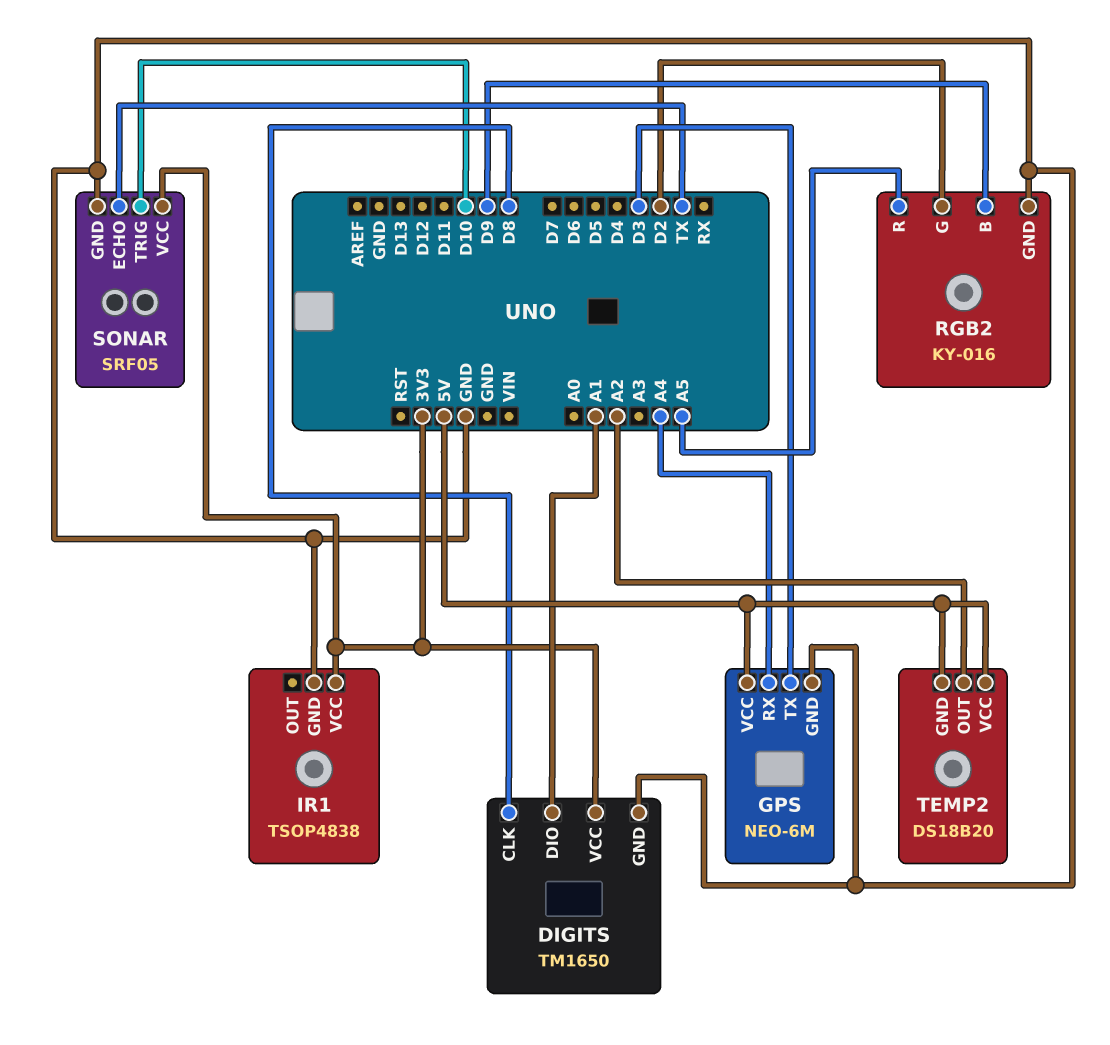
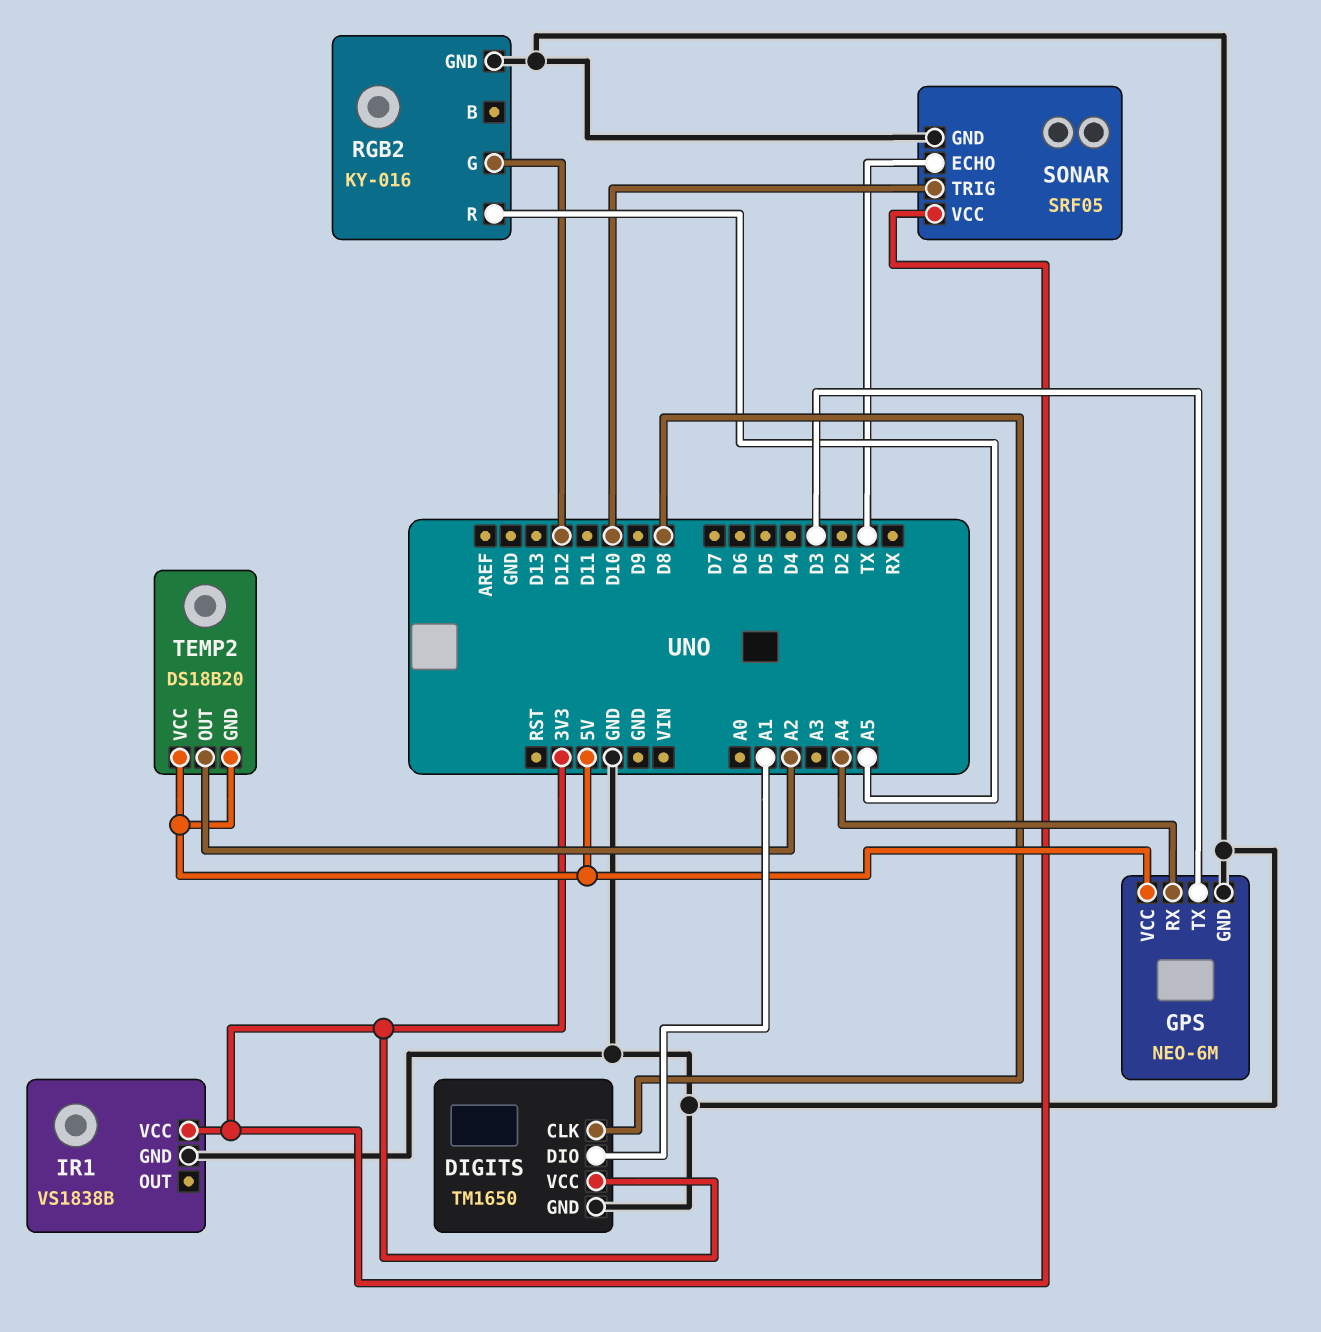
IR1: TSOP4838 -> VS1838B
RGB2 pin B: D9 -> none
RGB2 pin G: D2 -> D12

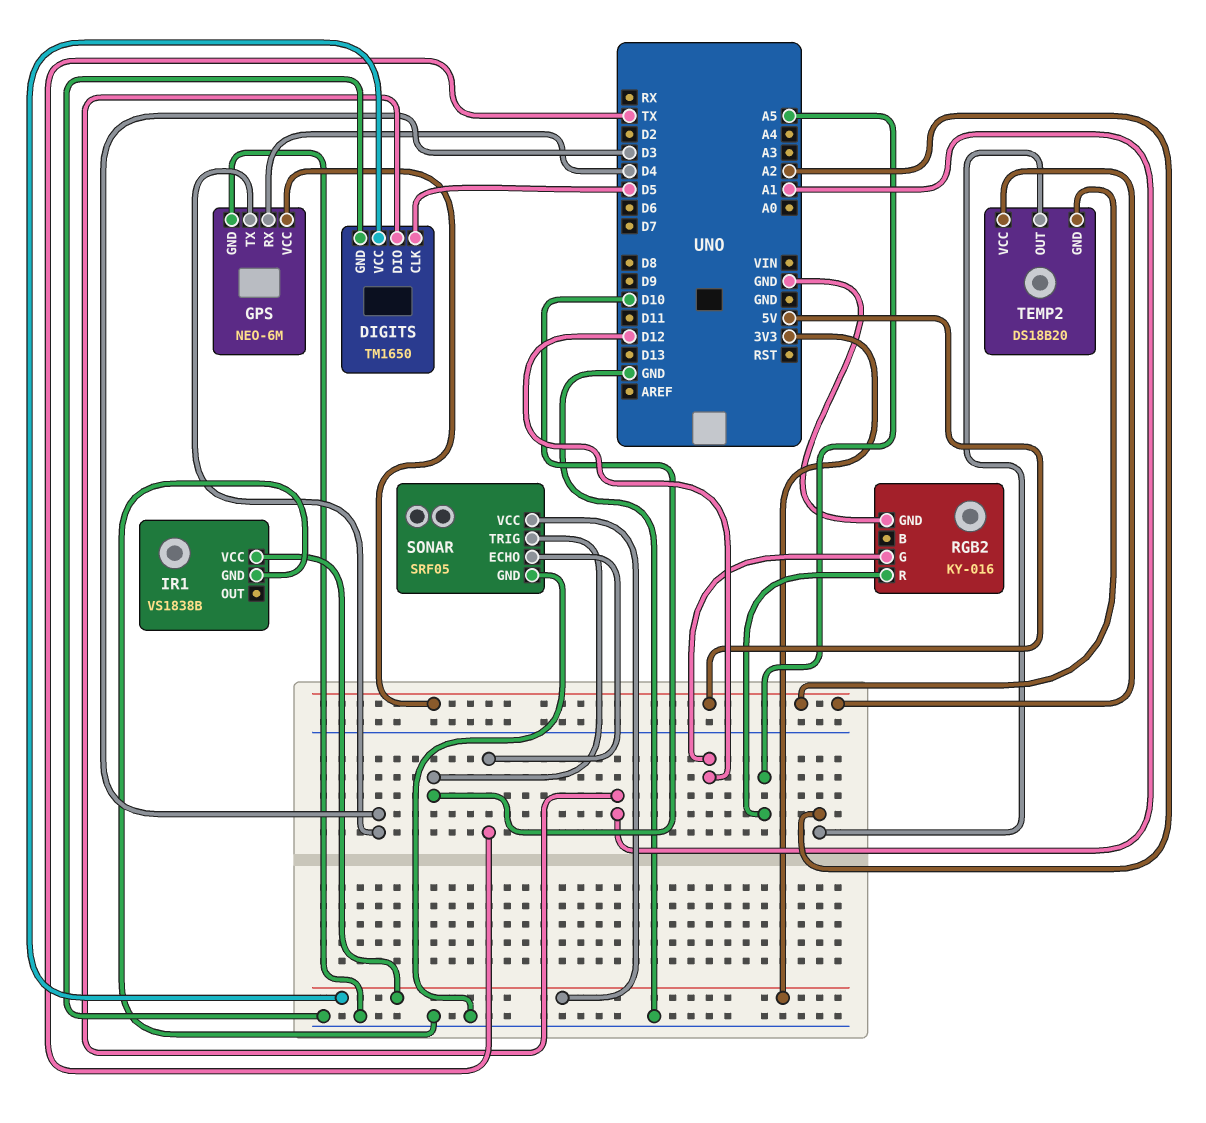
DIGITS pin CLK: D8 -> D5
GPS pin RX: A4 -> D4

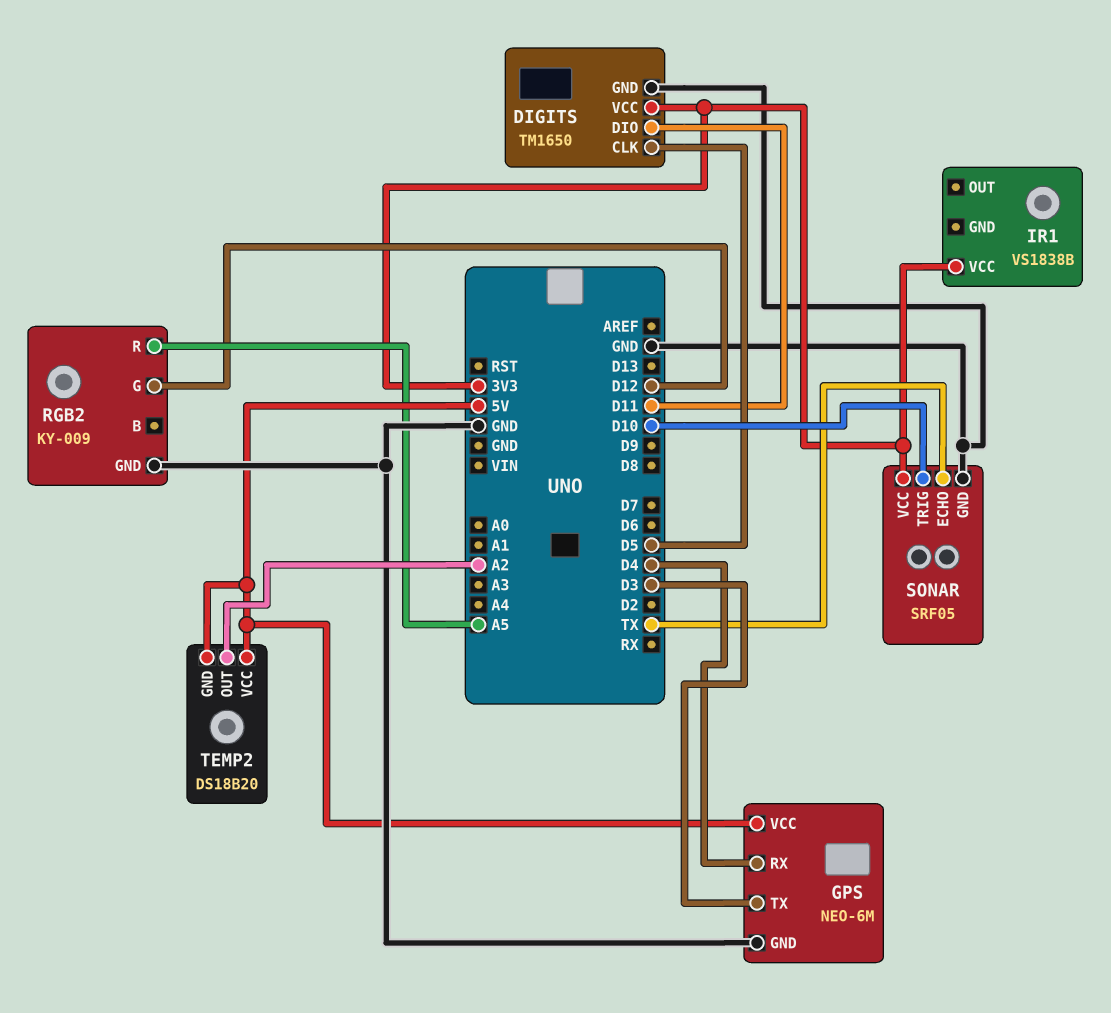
DIGITS pin DIO: A1 -> D11
IR1 pin GND: GND -> none
RGB2: KY-016 -> KY-009

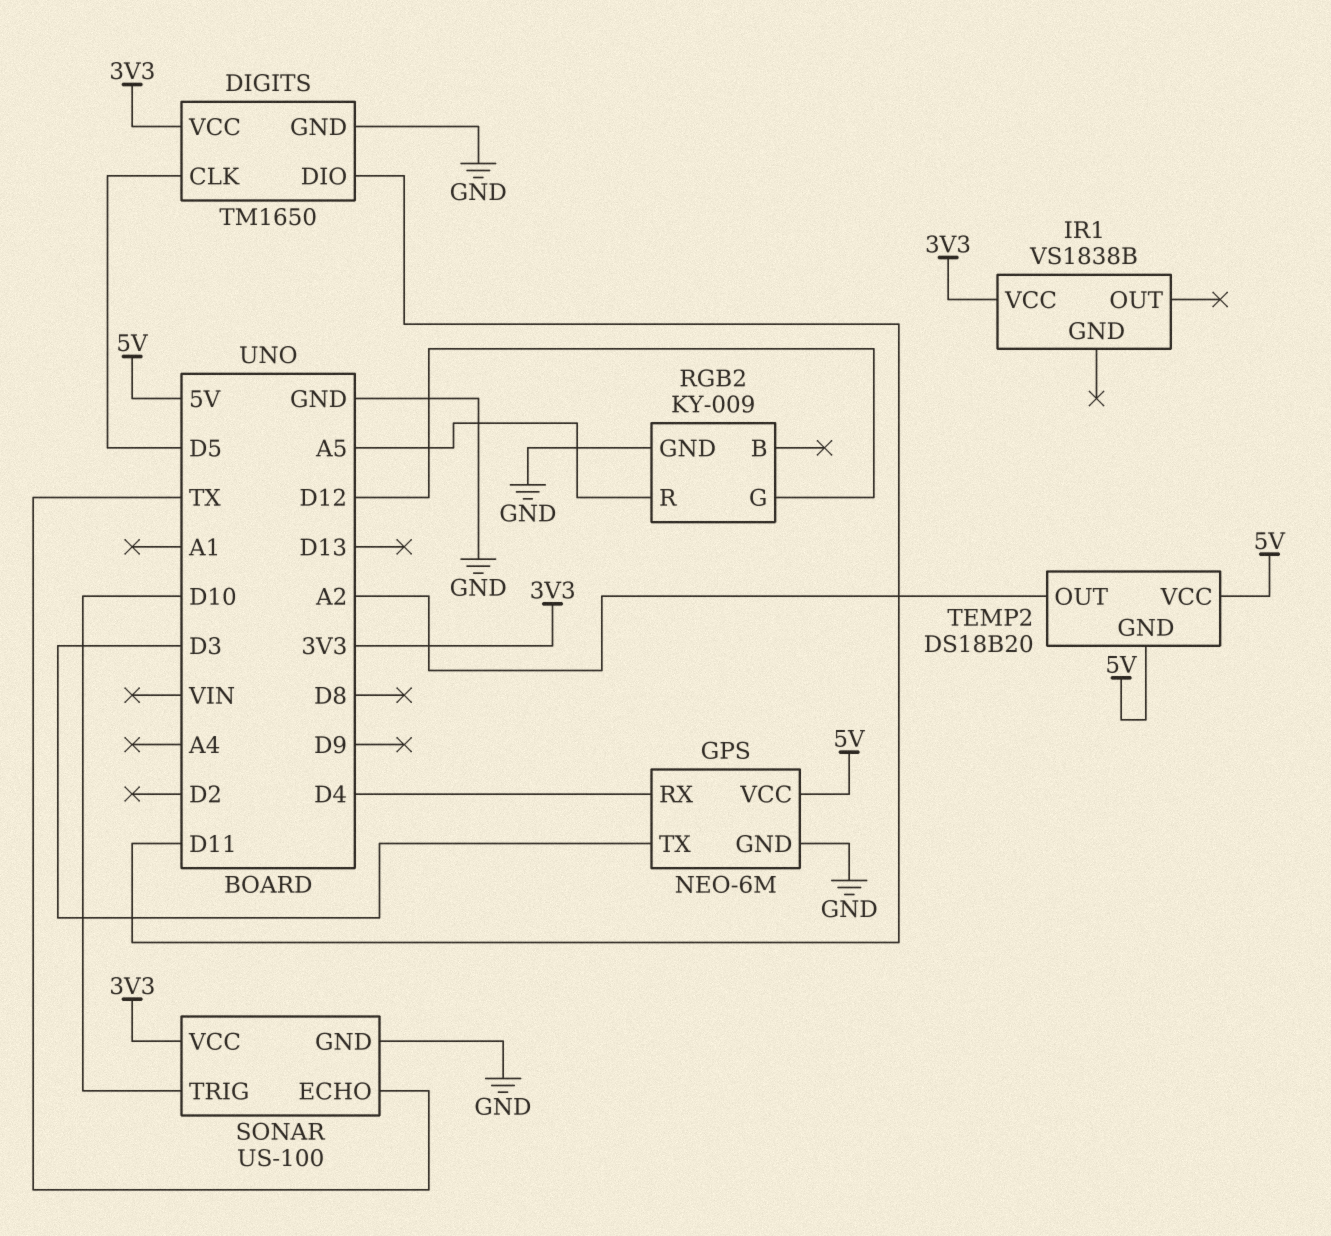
SONAR: SRF05 -> US-100

